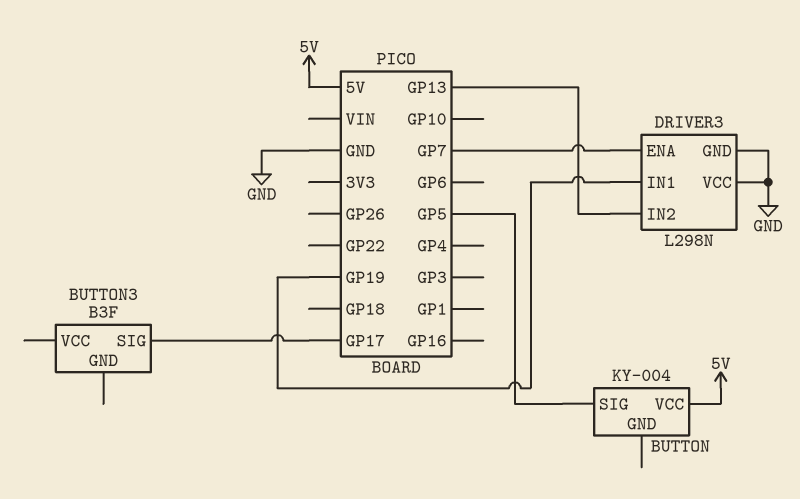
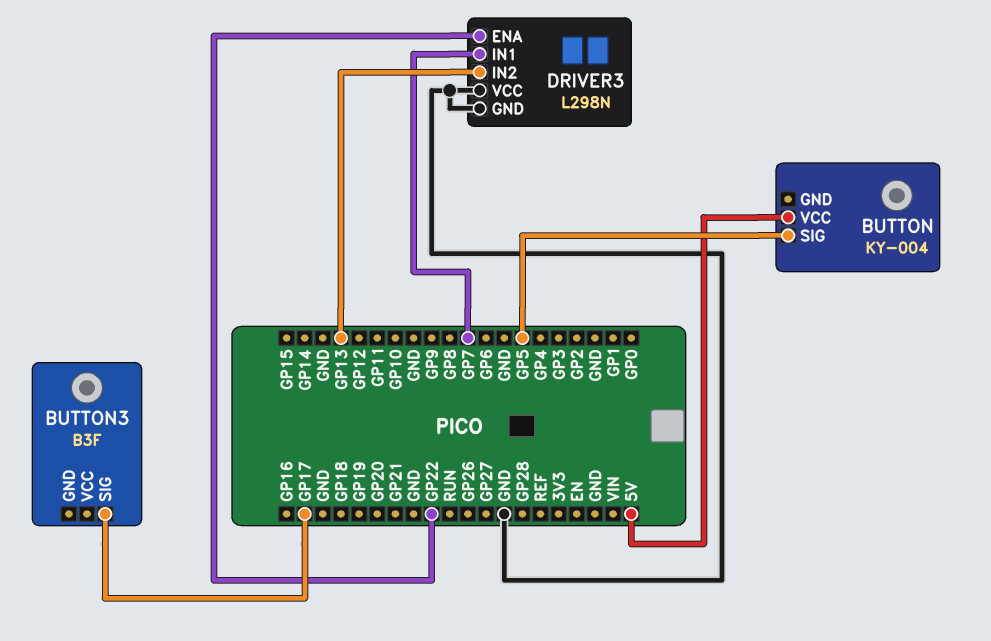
DRIVER3 pin ENA: GP7 -> GP22
DRIVER3 pin IN1: GP19 -> GP7

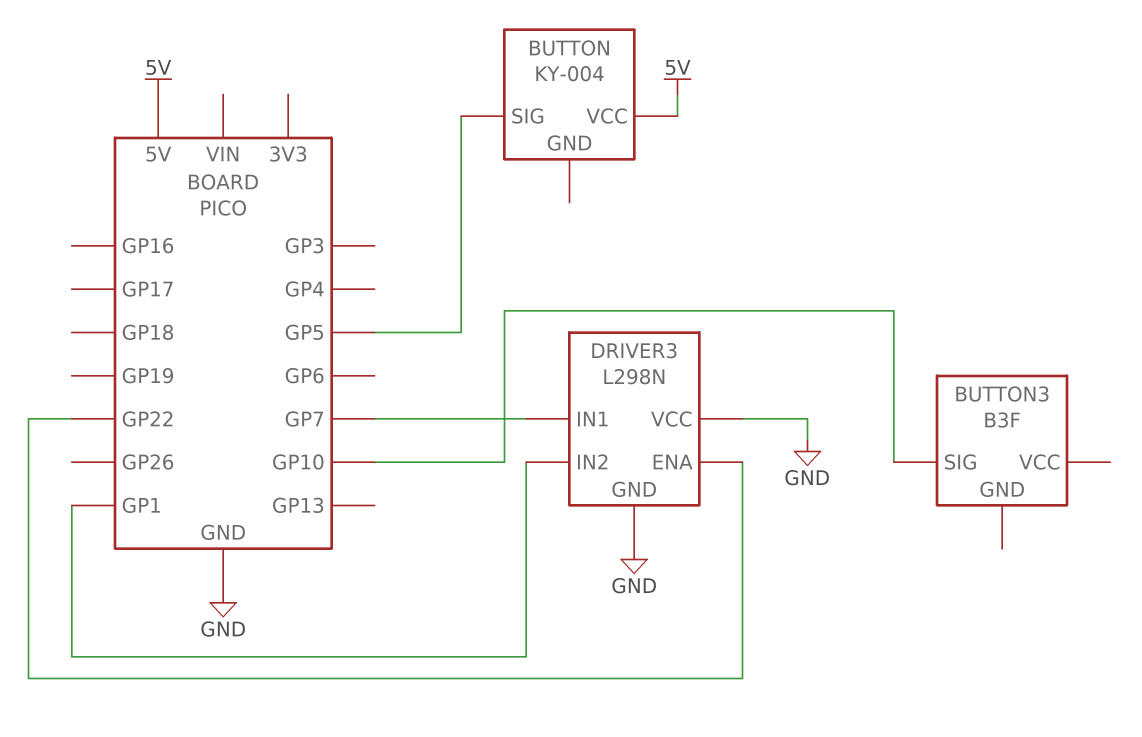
BUTTON3 pin SIG: GP17 -> GP10
DRIVER3 pin IN2: GP13 -> GP1

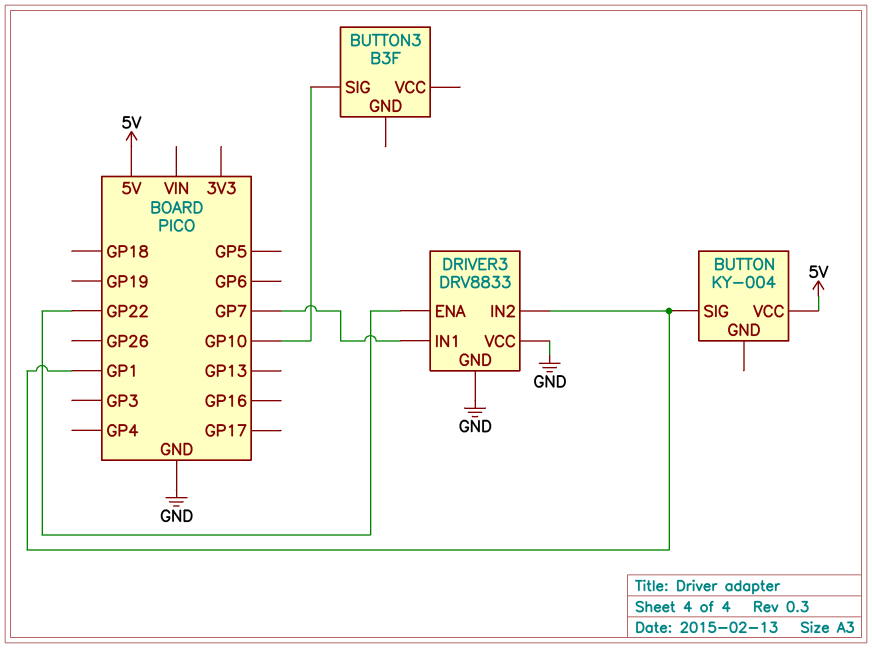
BUTTON pin SIG: GP5 -> GP1
DRIVER3: L298N -> DRV8833

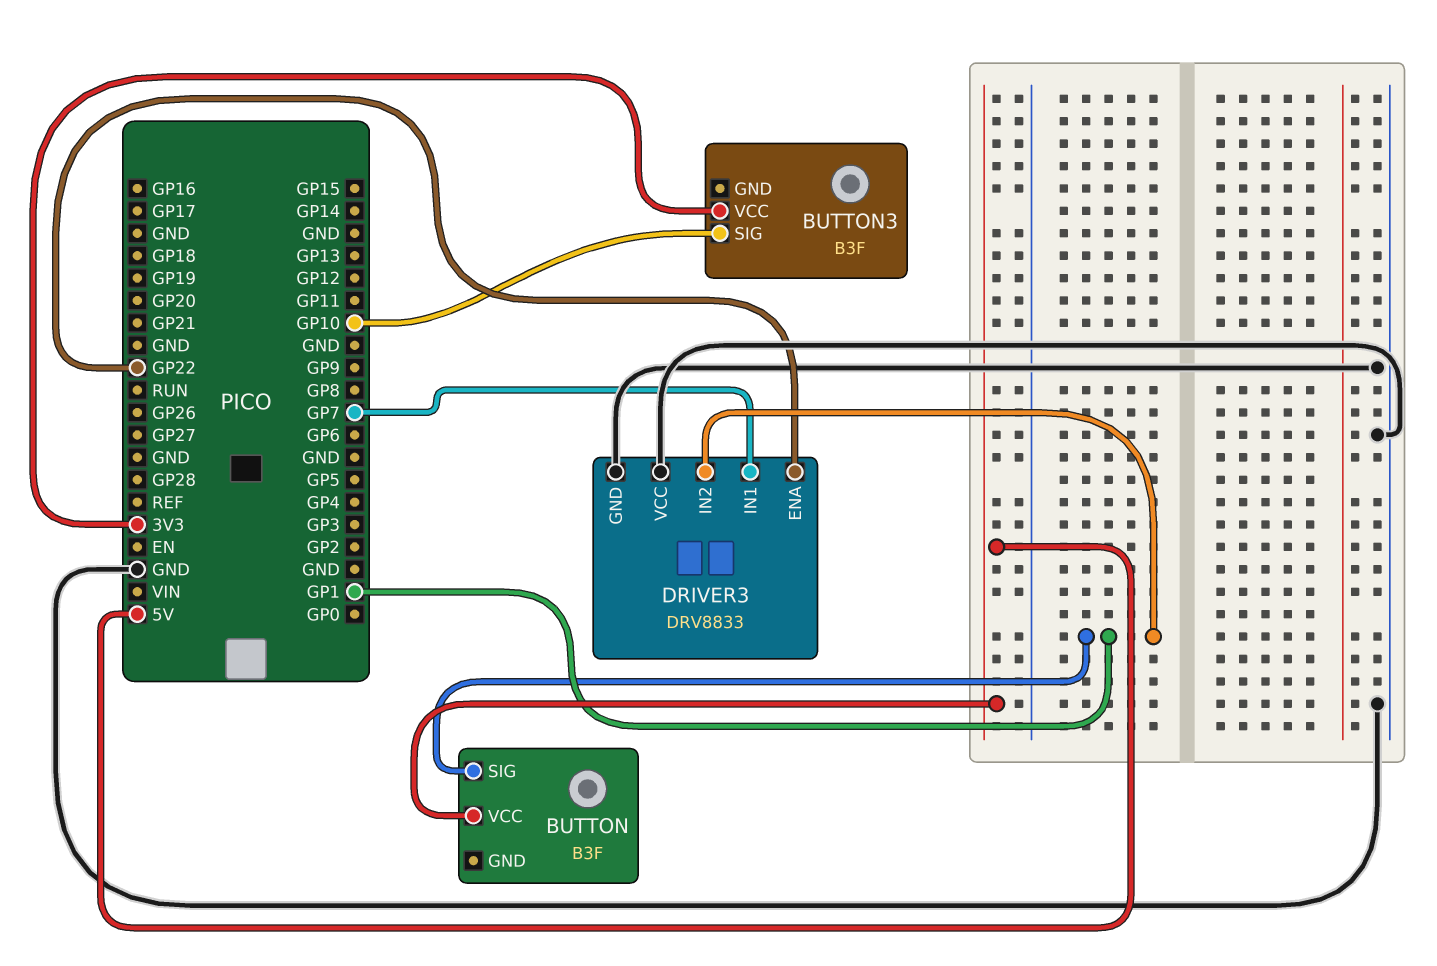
BUTTON: KY-004 -> B3F
BUTTON3 pin VCC: none -> 3V3

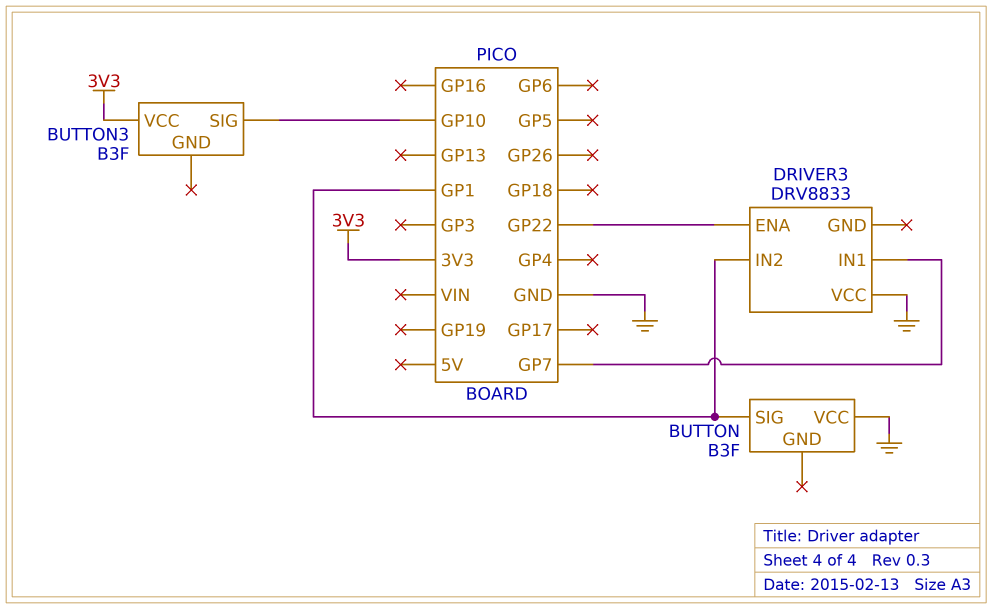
BUTTON pin VCC: 5V -> GND
DRIVER3 pin GND: GND -> none

